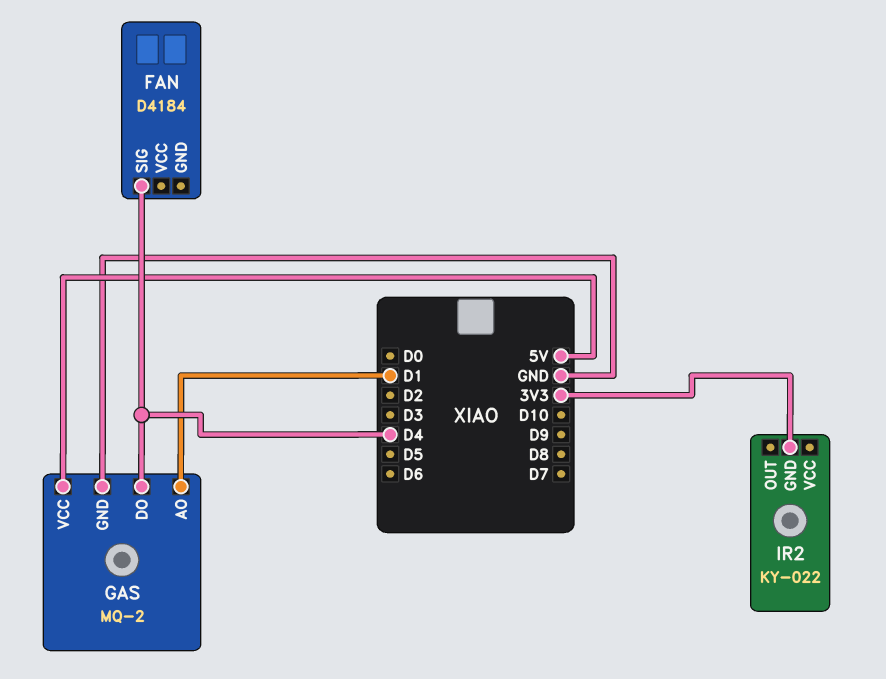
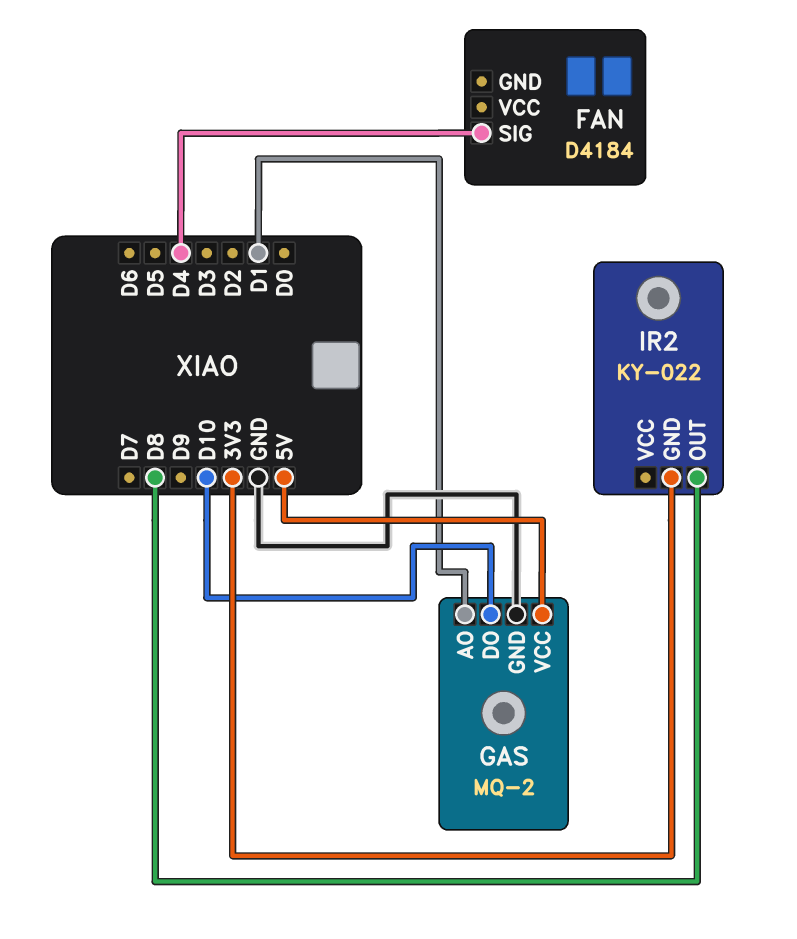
GAS pin DO: D4 -> D10
IR2 pin OUT: none -> D8

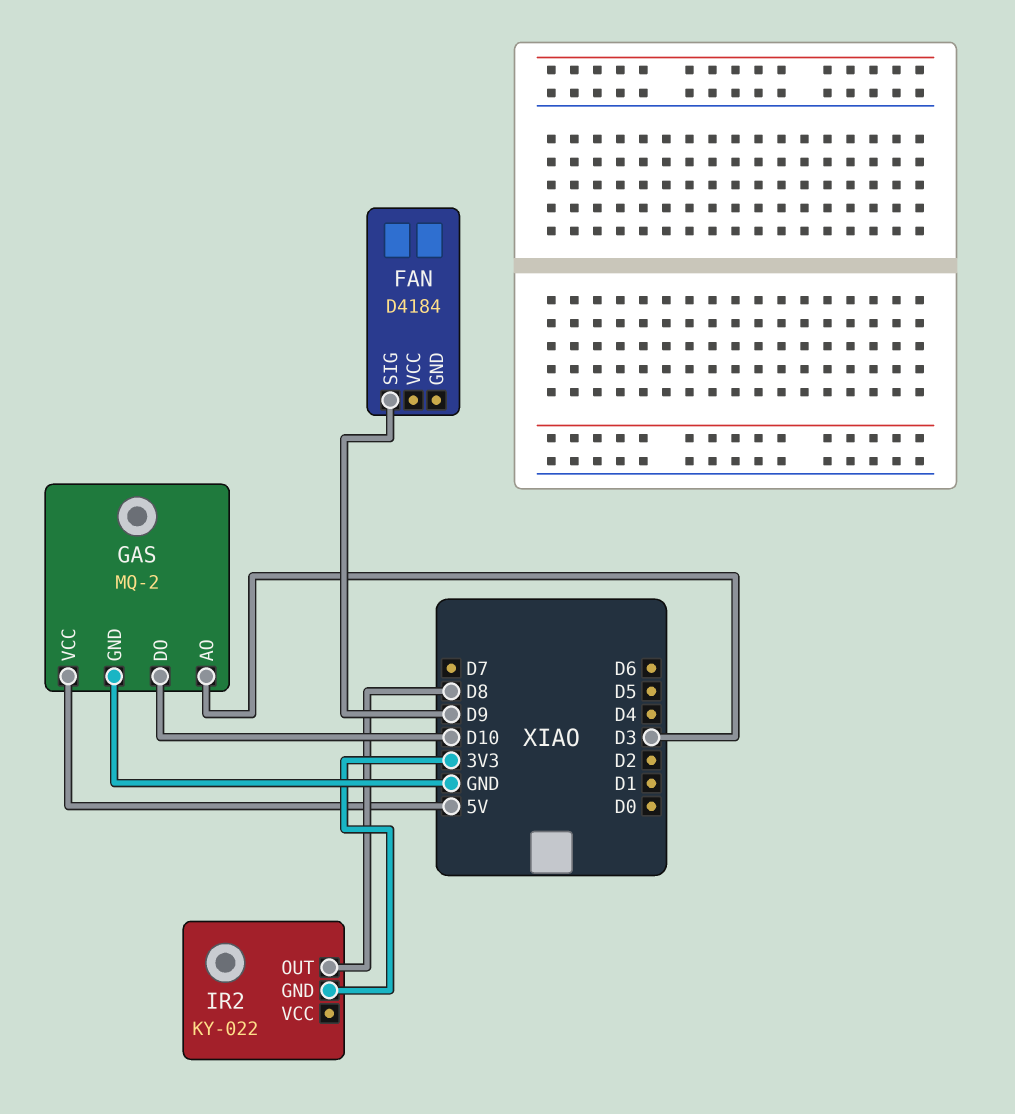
FAN pin SIG: D4 -> D9
GAS pin AO: D1 -> D3

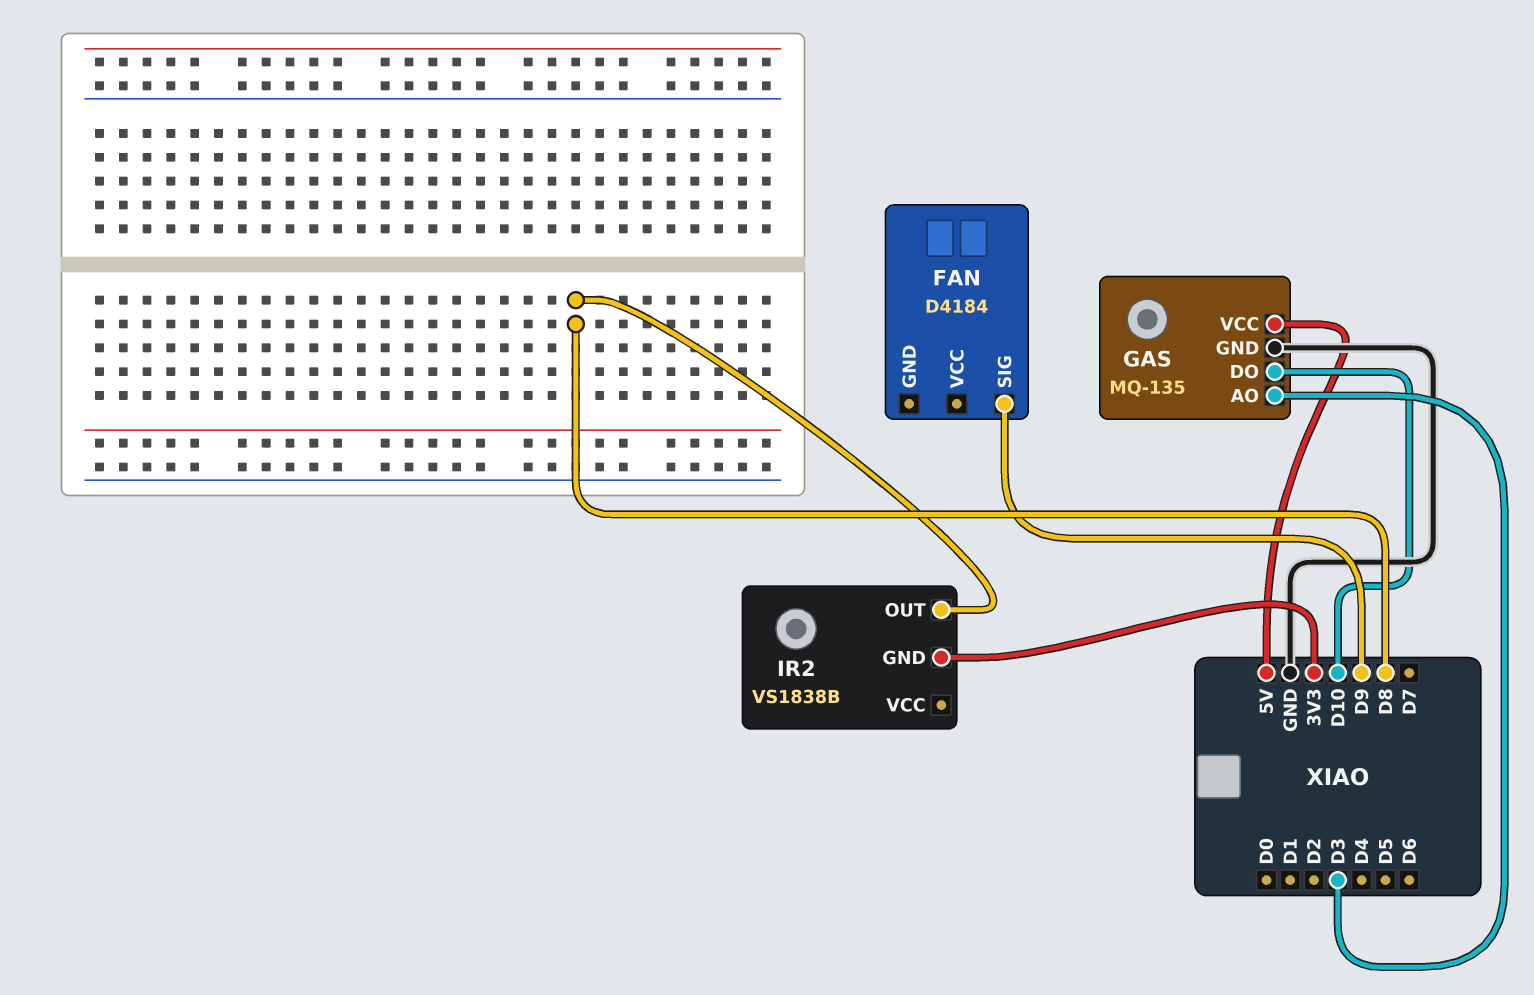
GAS: MQ-2 -> MQ-135
IR2: KY-022 -> VS1838B

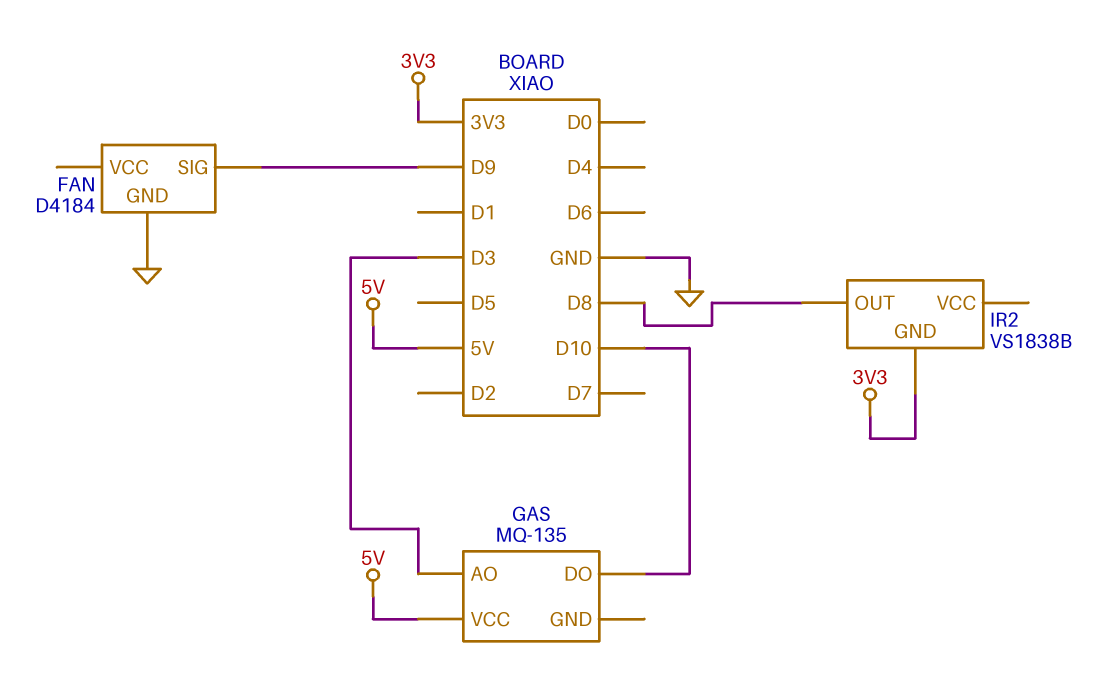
FAN pin GND: none -> GND
GAS pin GND: GND -> none

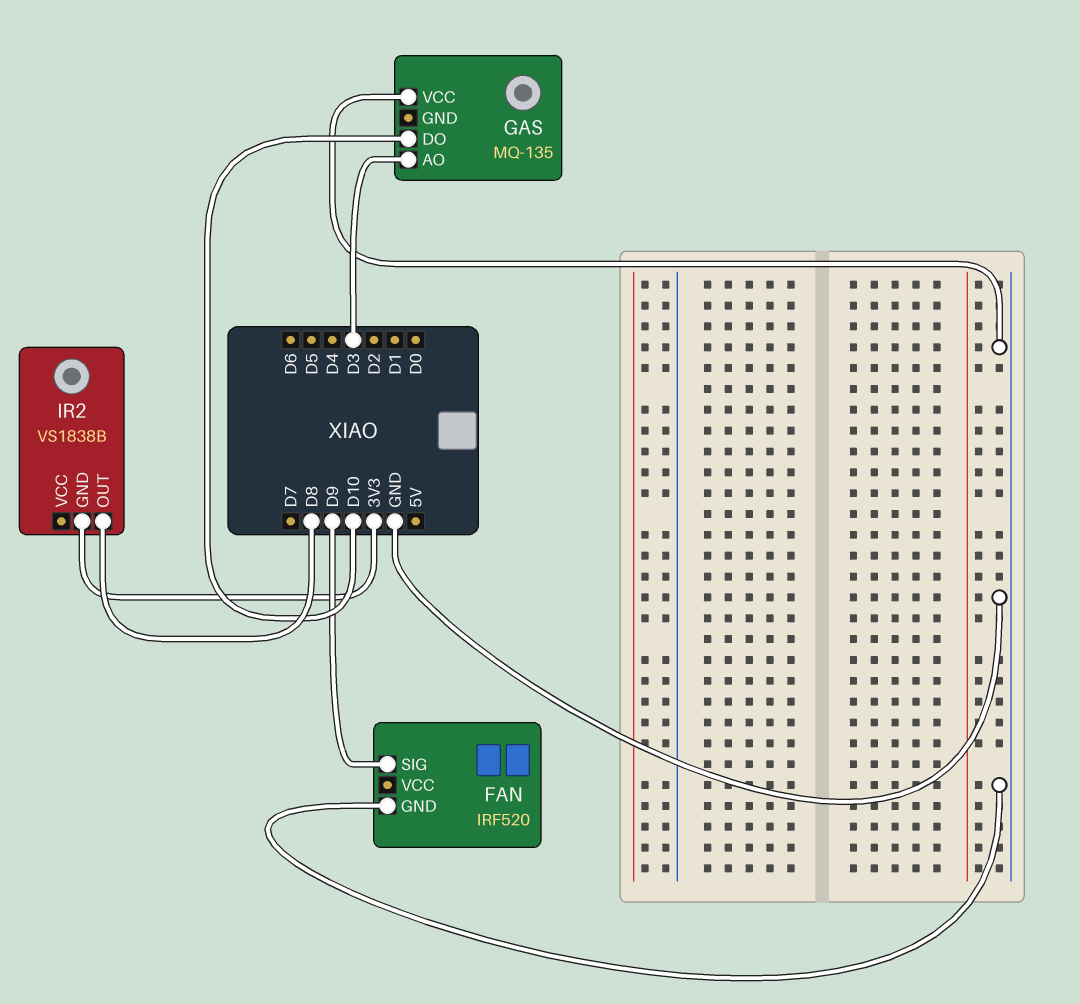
FAN: D4184 -> IRF520
GAS pin VCC: 5V -> GND

